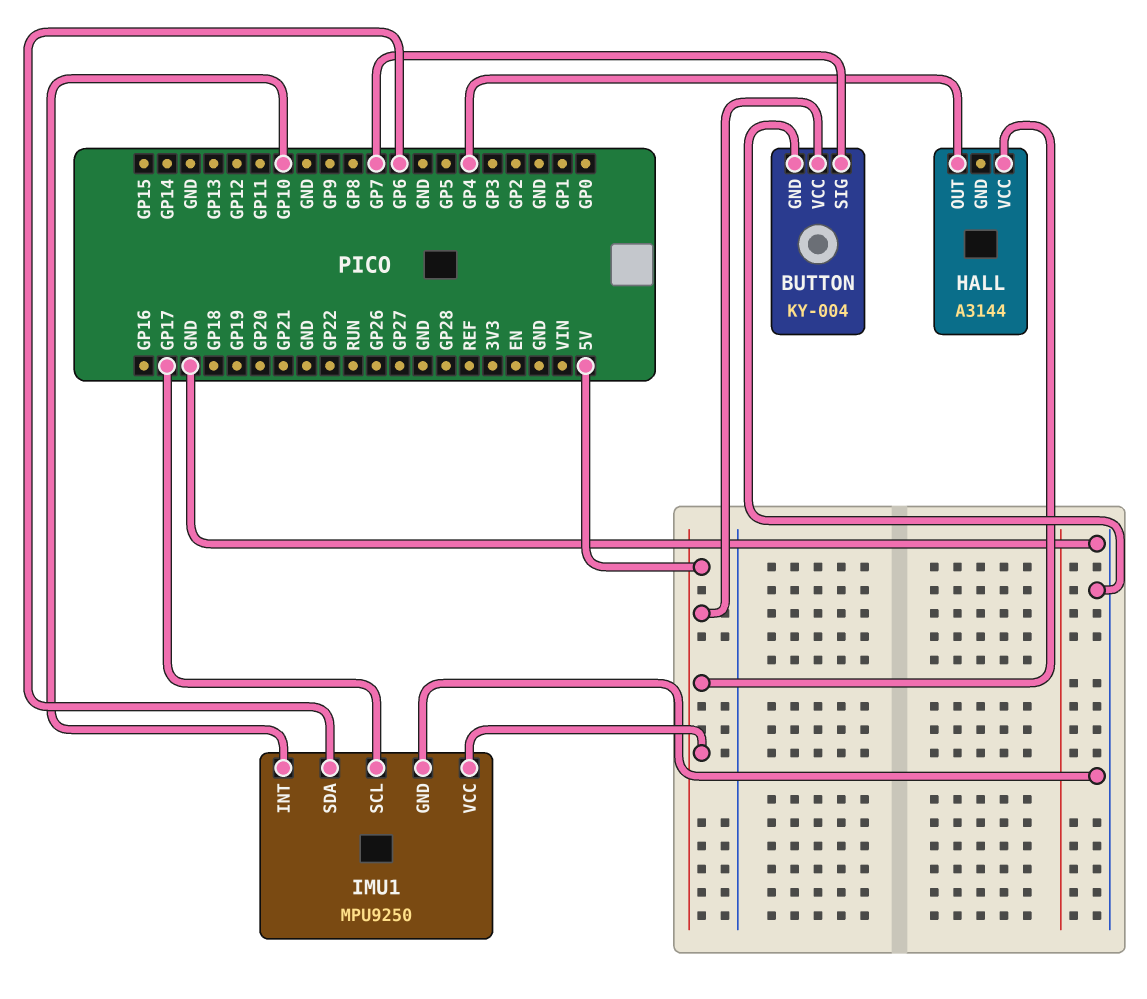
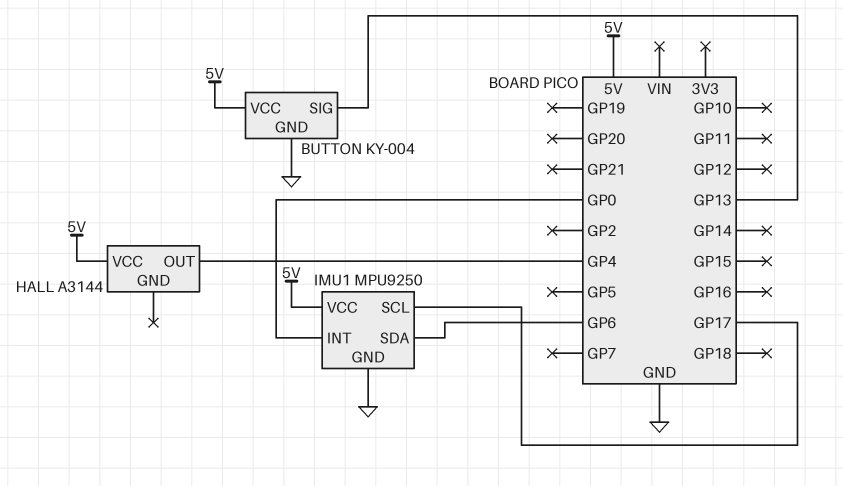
BUTTON pin SIG: GP7 -> GP13
IMU1 pin INT: GP10 -> GP0

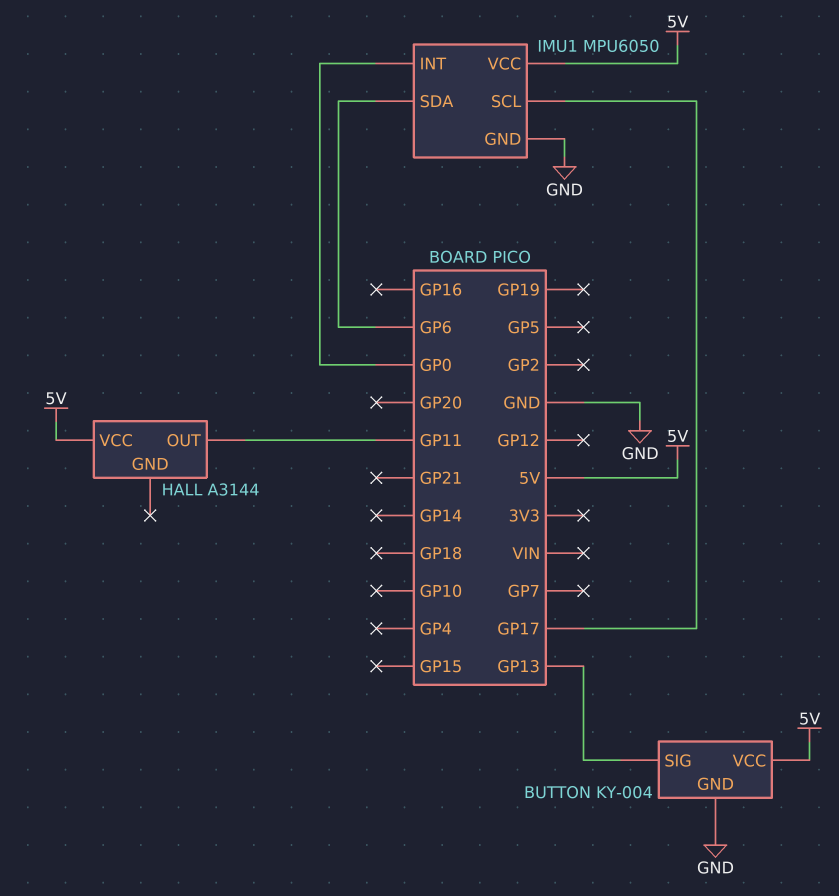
HALL pin OUT: GP4 -> GP11
IMU1: MPU9250 -> MPU6050

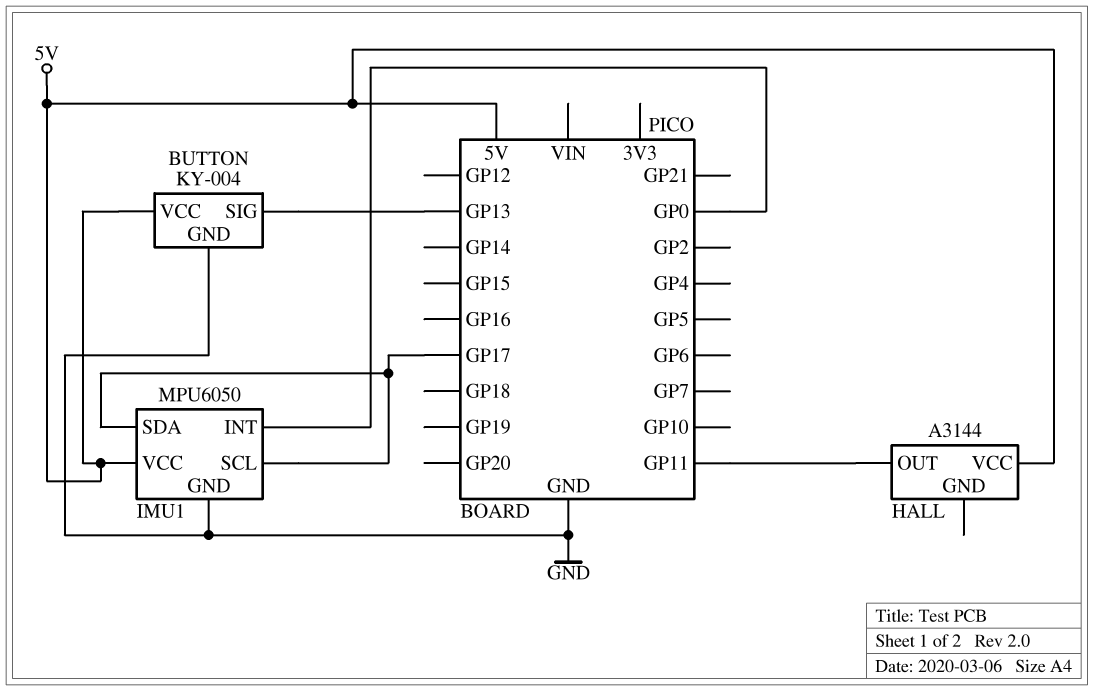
IMU1 pin SDA: GP6 -> GP17

